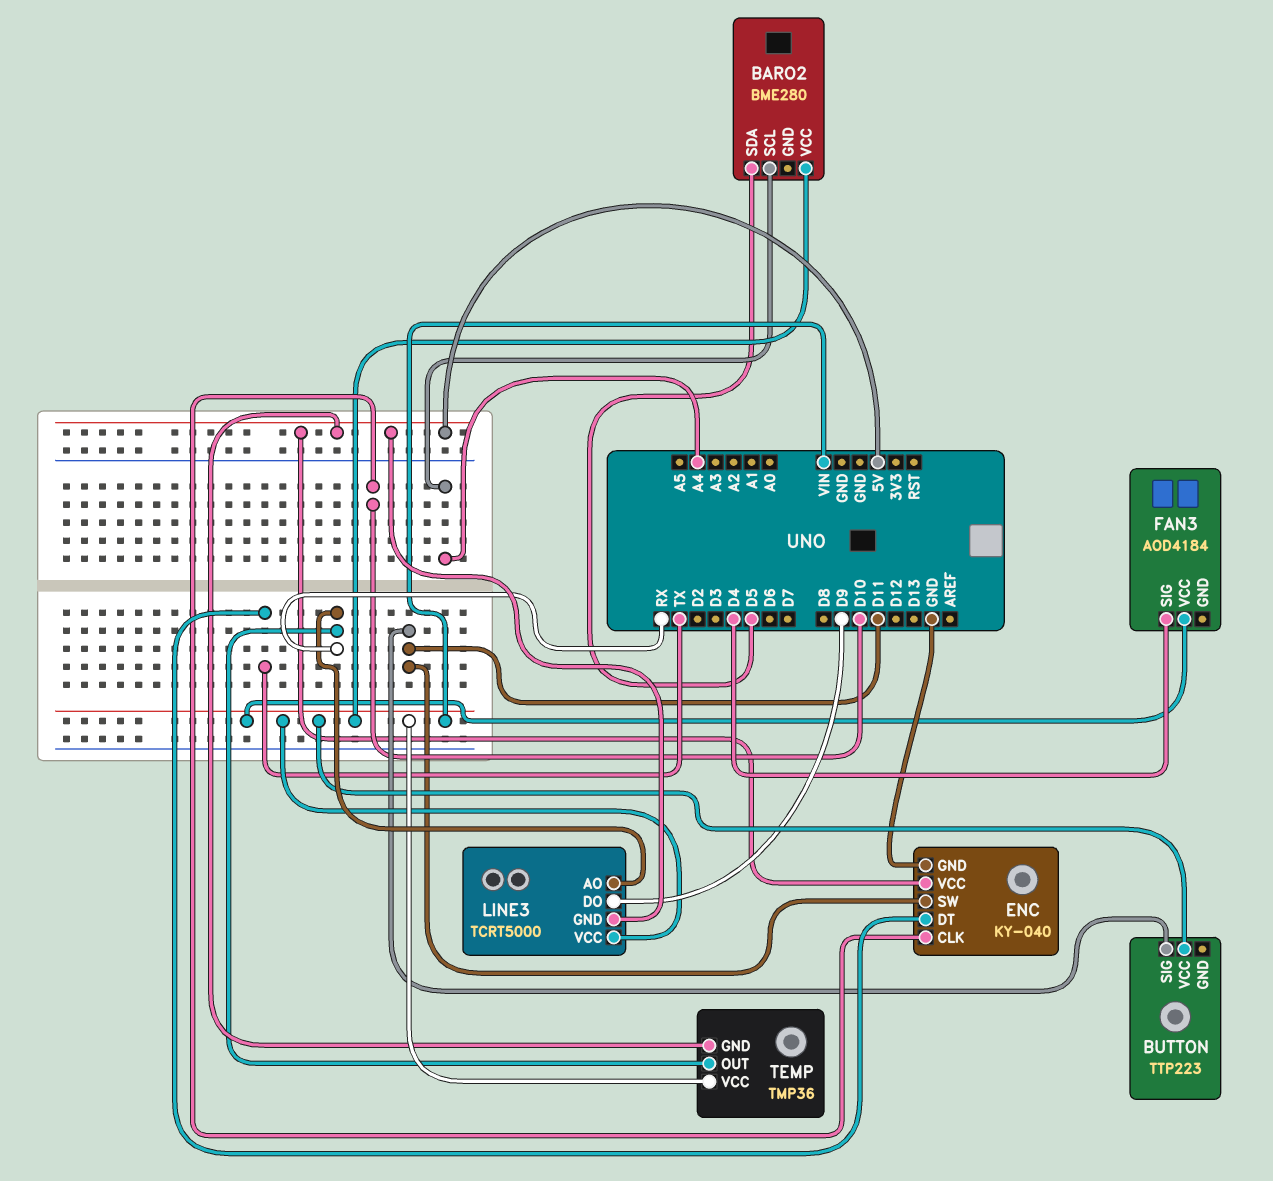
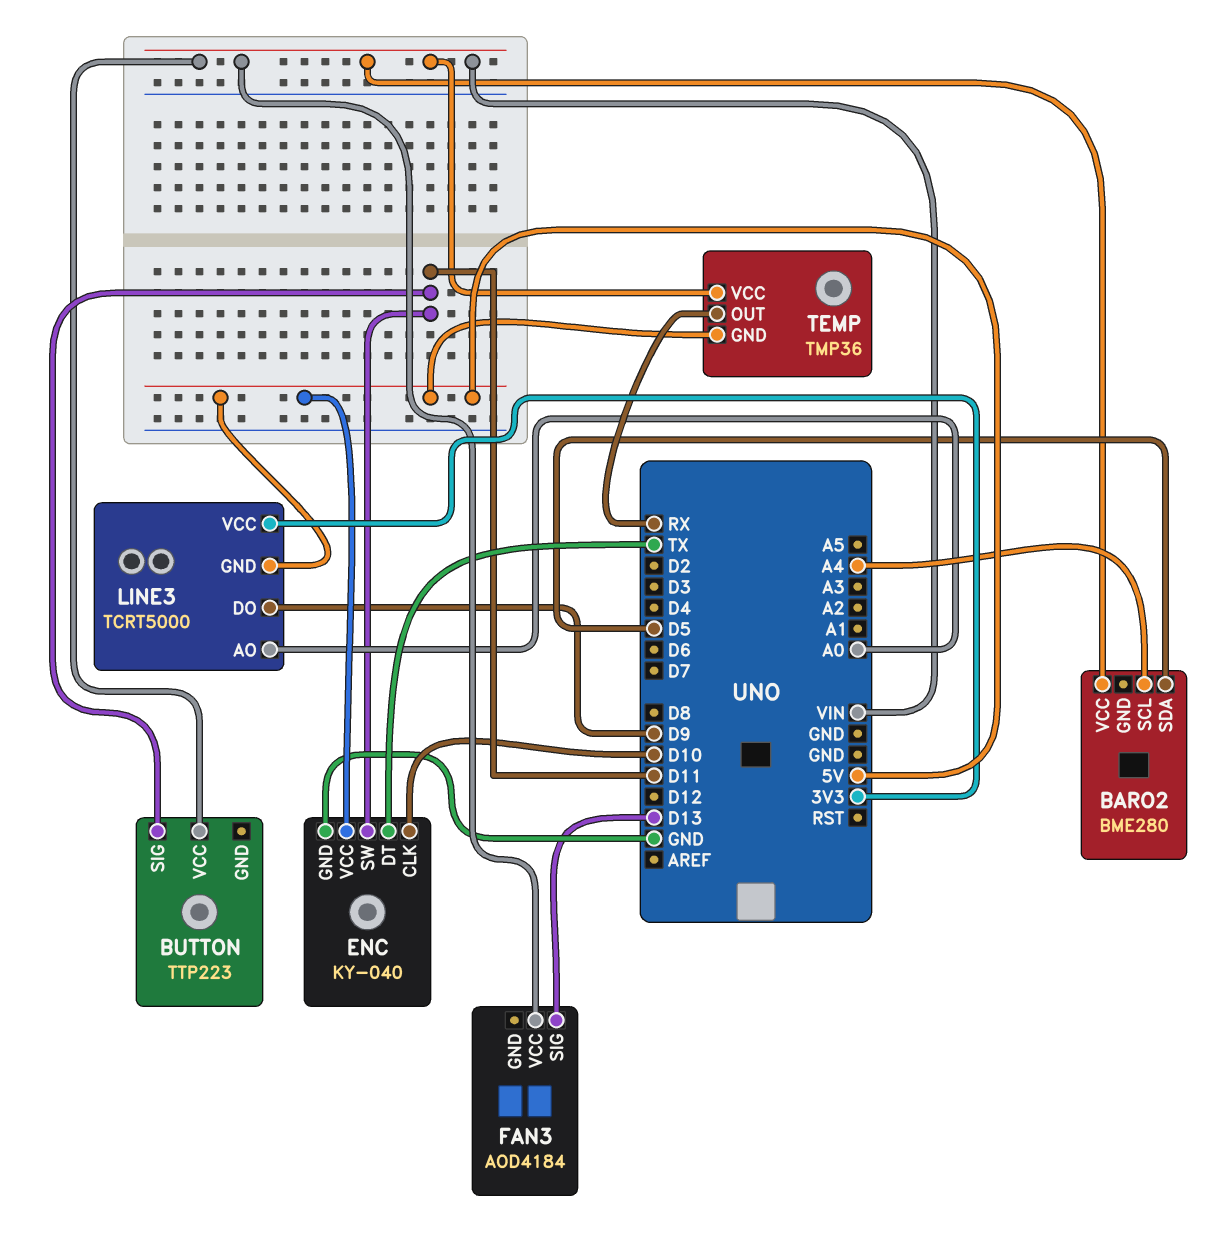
FAN3 pin SIG: D4 -> D13
LINE3 pin AO: RX -> A0
LINE3 pin VCC: VIN -> 3V3

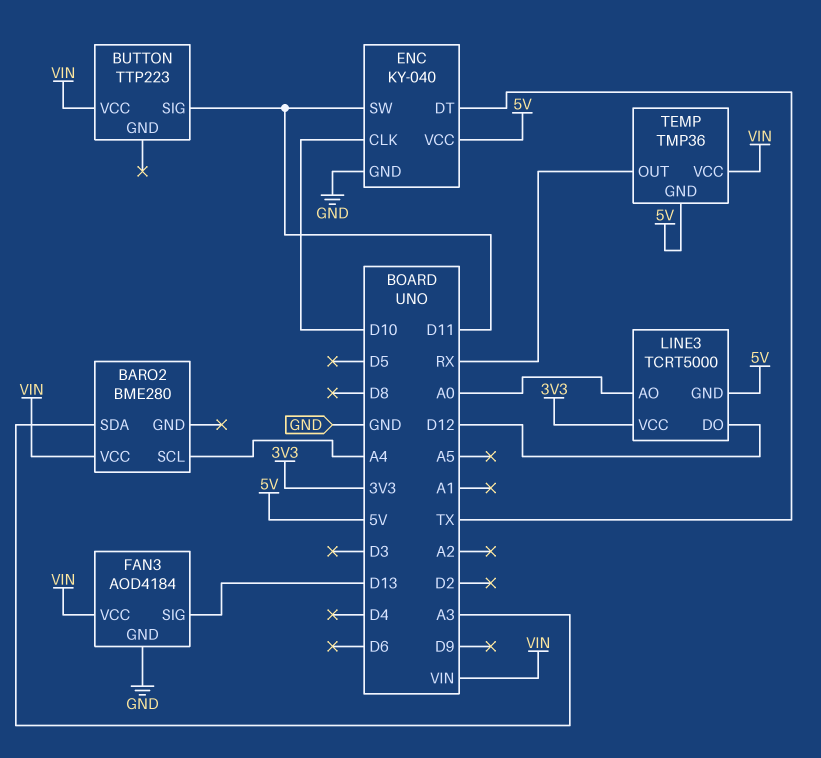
BARO2 pin SDA: D5 -> A3
FAN3 pin GND: none -> GND
LINE3 pin DO: D9 -> D12

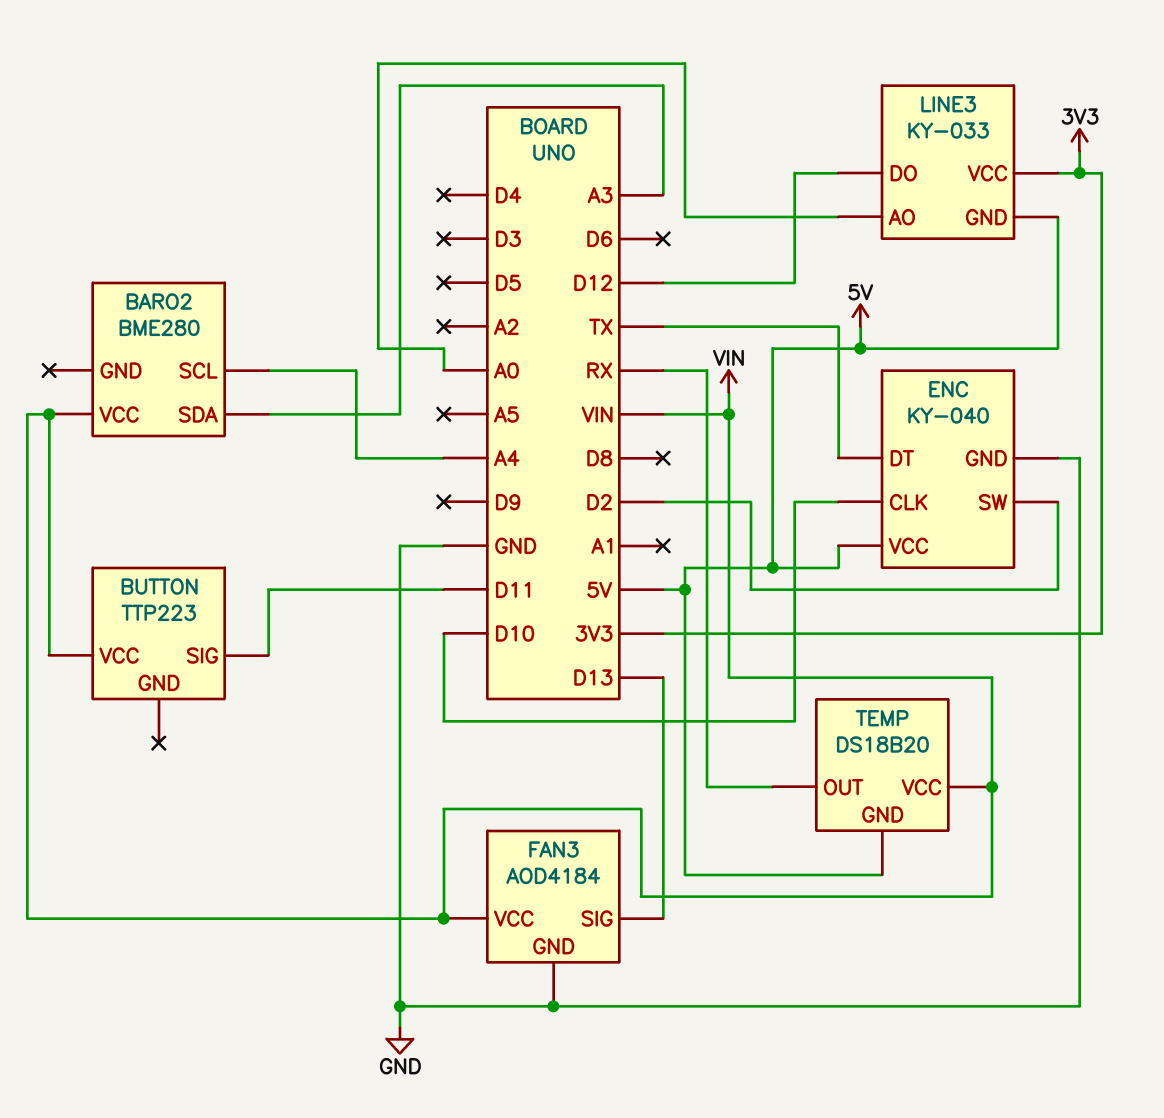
ENC pin SW: D11 -> D2
LINE3: TCRT5000 -> KY-033
TEMP: TMP36 -> DS18B20

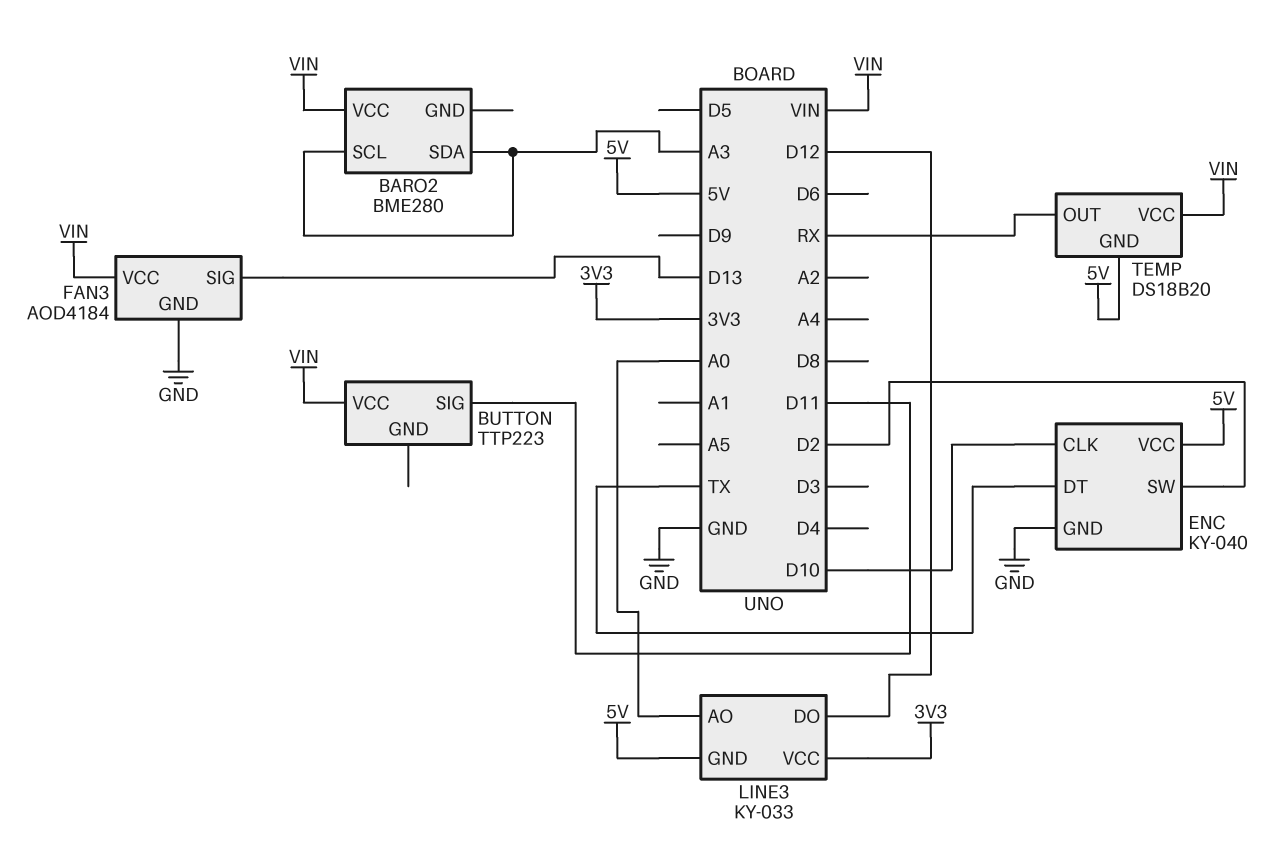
BARO2 pin SCL: A4 -> A3

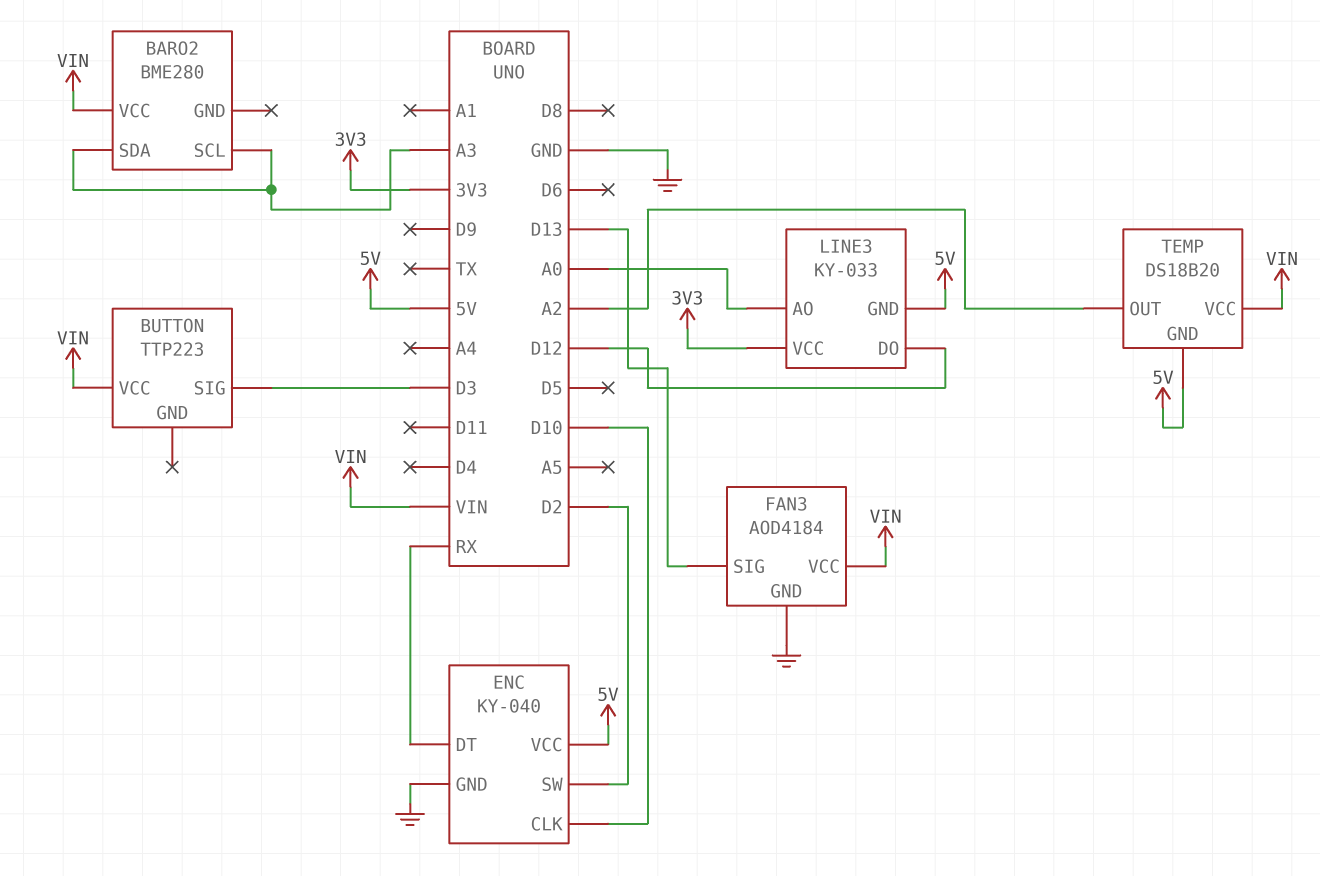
BUTTON pin SIG: D11 -> D3
ENC pin DT: TX -> RX
TEMP pin OUT: RX -> A2

